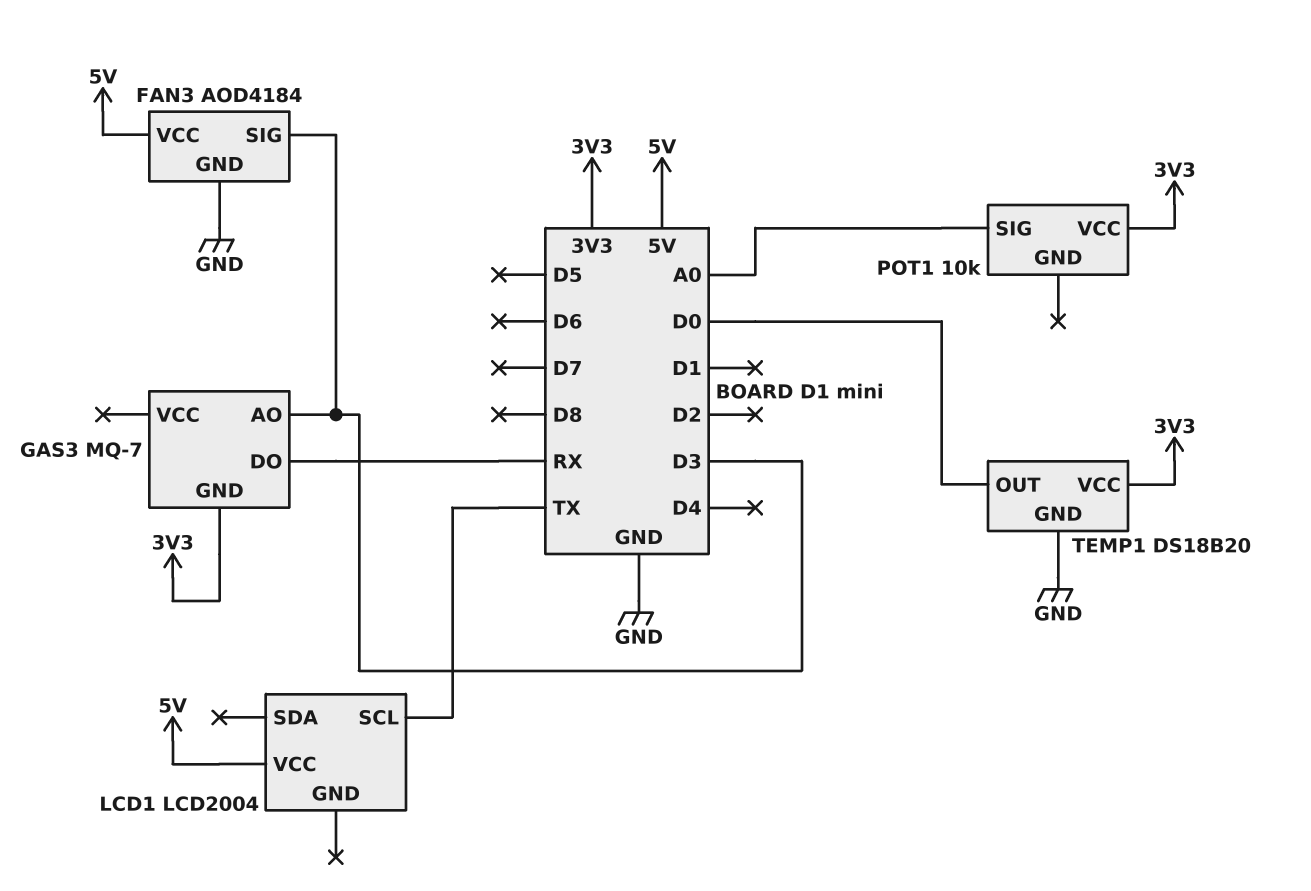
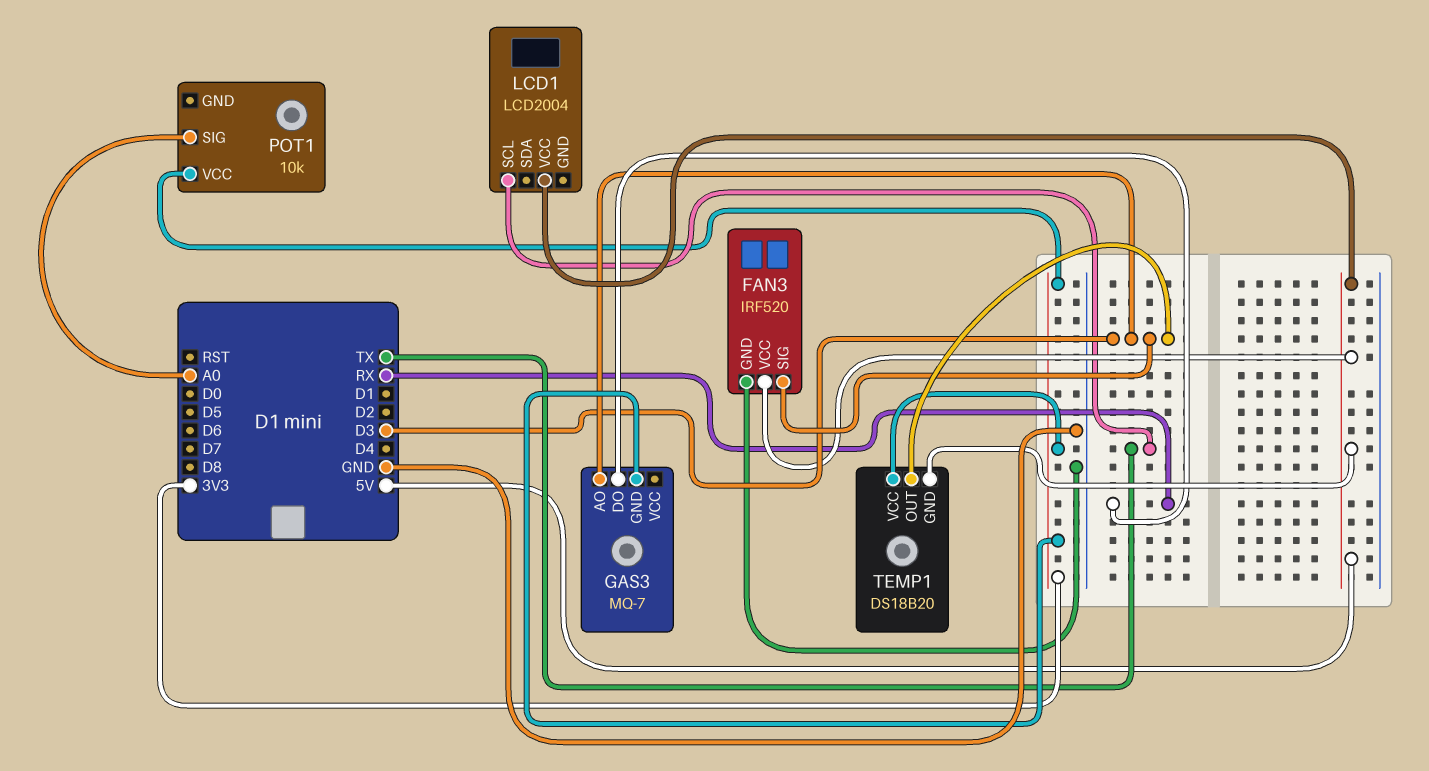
FAN3: AOD4184 -> IRF520
TEMP1 pin GND: GND -> 5V
TEMP1 pin OUT: D0 -> D3

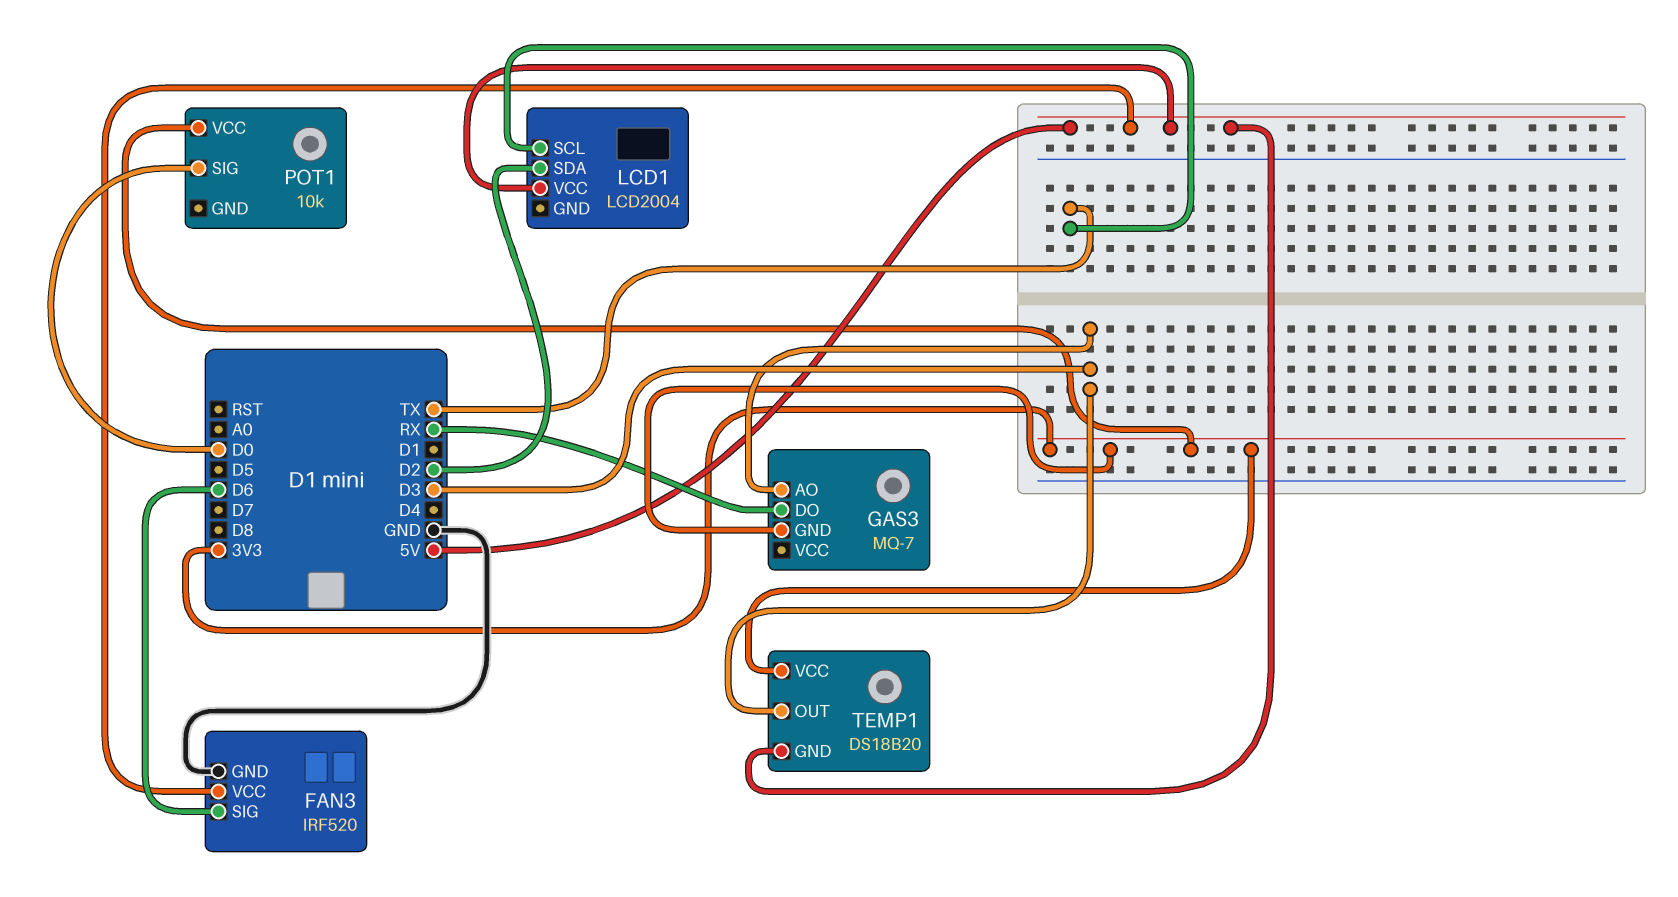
FAN3 pin SIG: D3 -> D6
LCD1 pin SDA: none -> D2
POT1 pin SIG: A0 -> D0

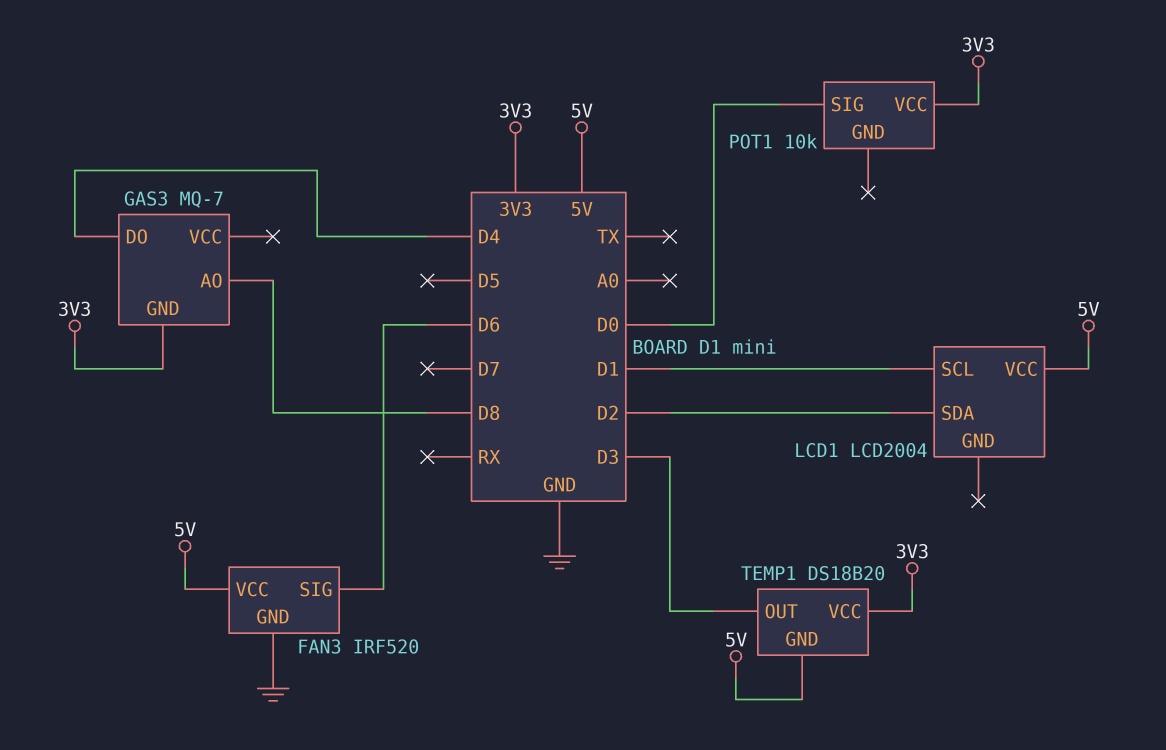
GAS3 pin AO: D3 -> D8
GAS3 pin DO: RX -> D4
LCD1 pin SCL: TX -> D1

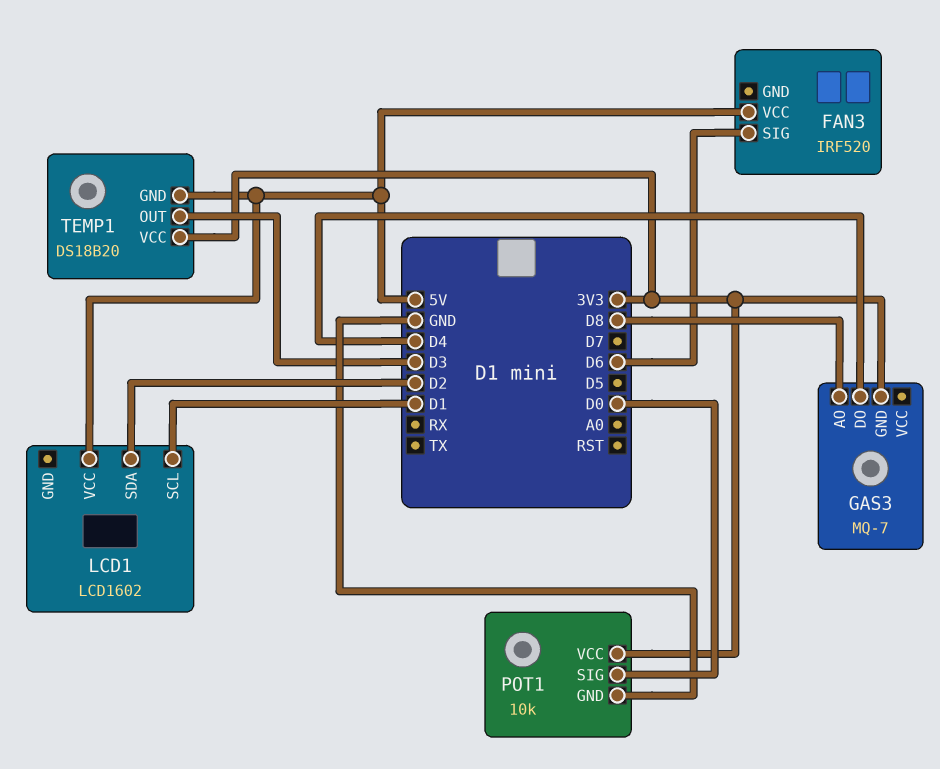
FAN3 pin GND: GND -> none
LCD1: LCD2004 -> LCD1602
POT1 pin GND: none -> GND

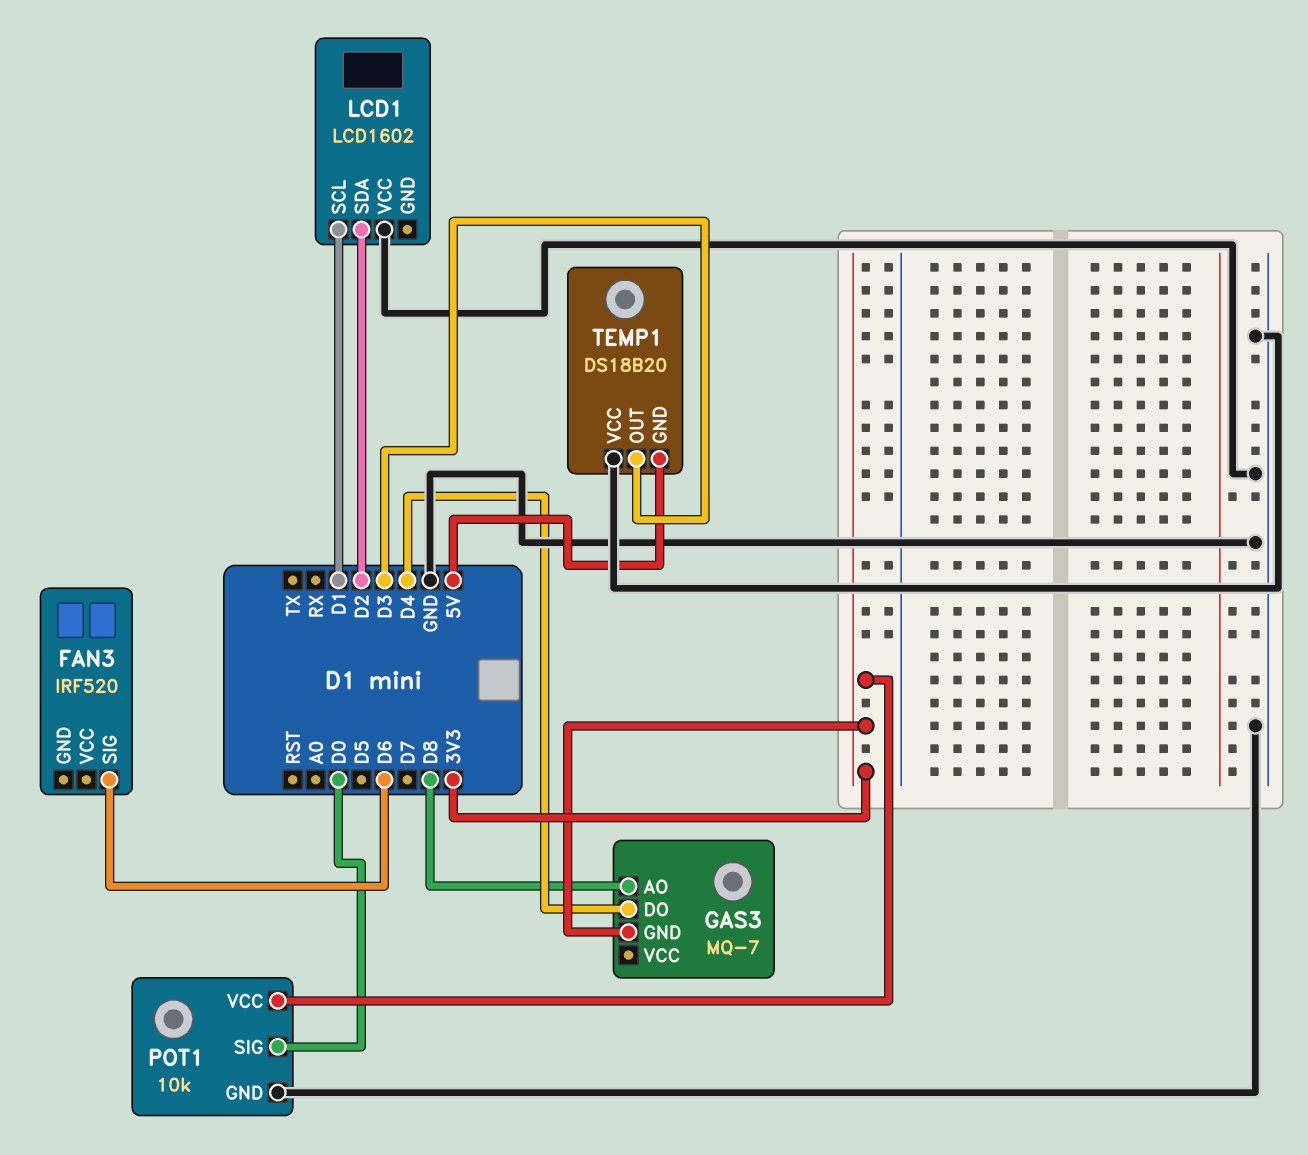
FAN3 pin VCC: 5V -> none
LCD1 pin VCC: 5V -> GND
TEMP1 pin VCC: 3V3 -> GND

